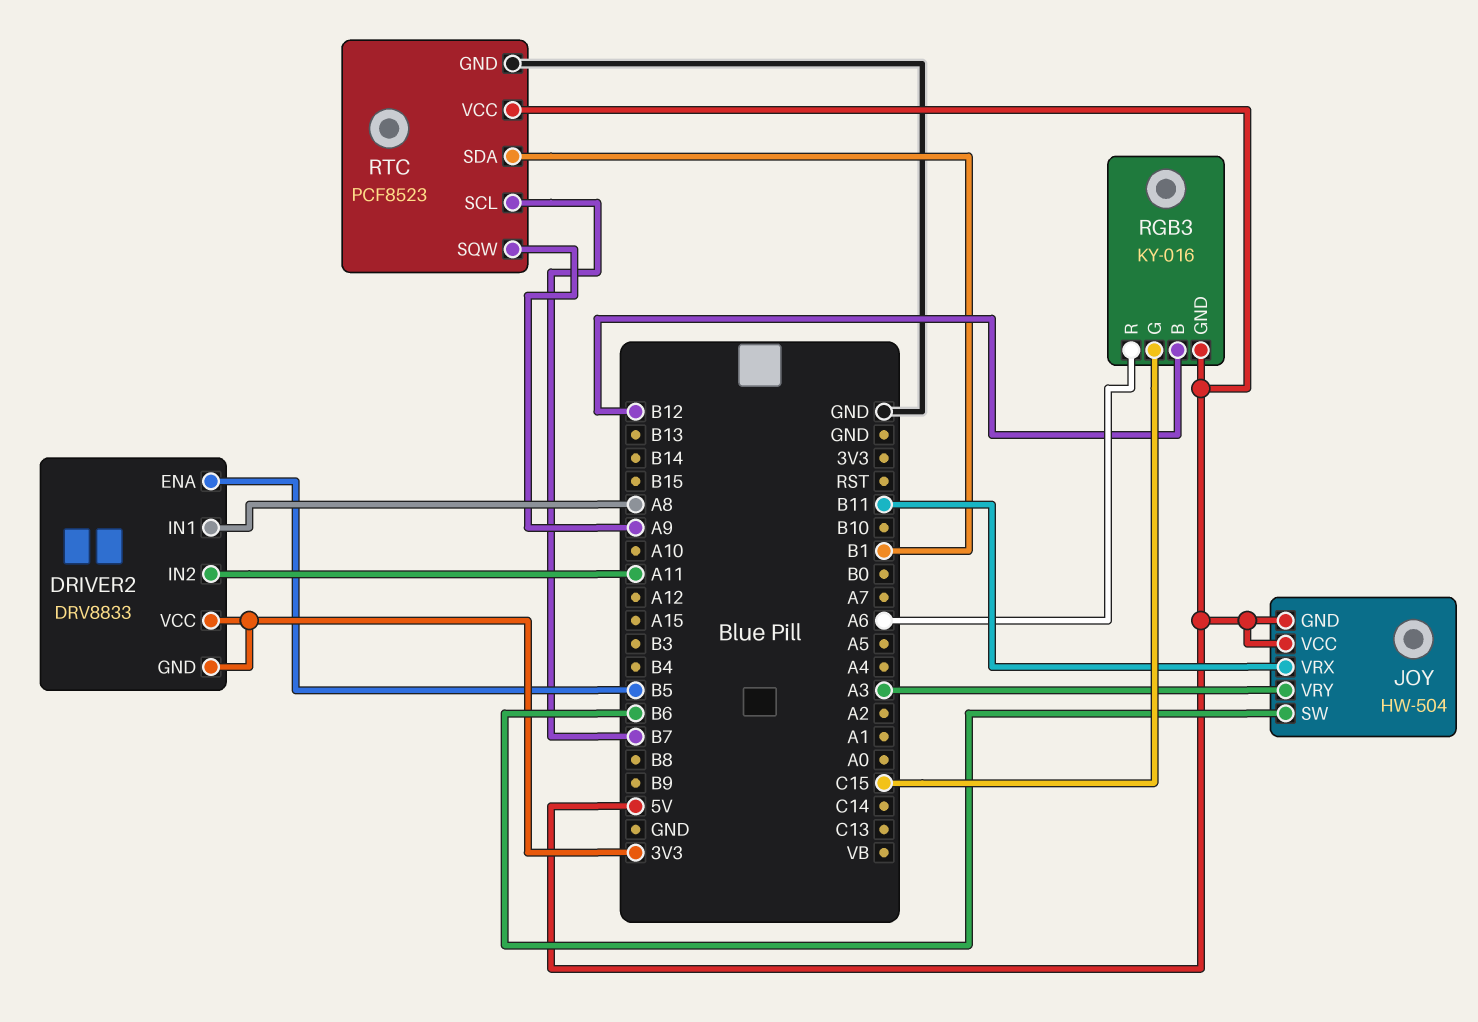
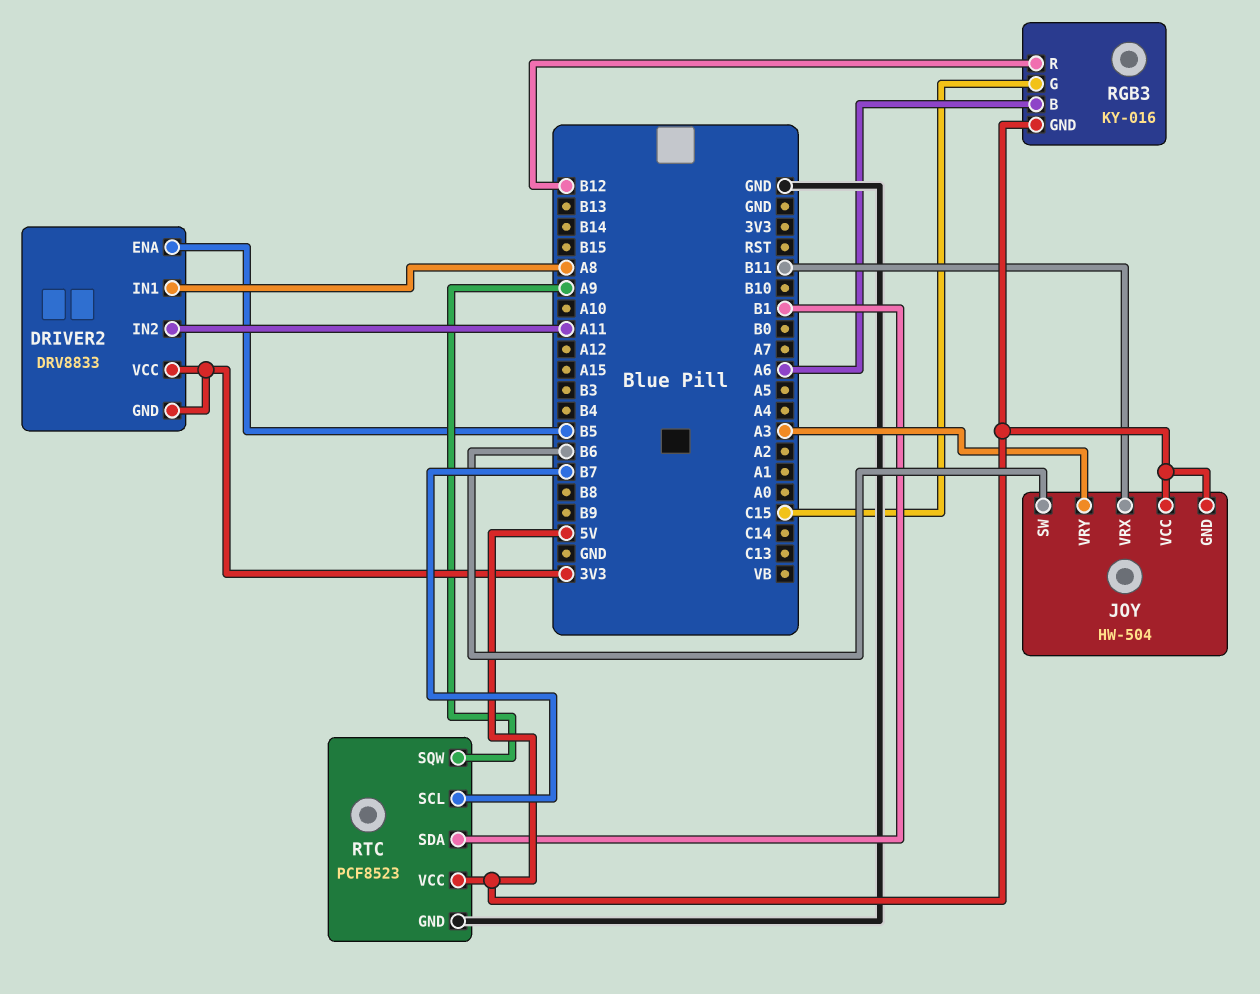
RGB3 pin B: B12 -> A6
RGB3 pin R: A6 -> B12

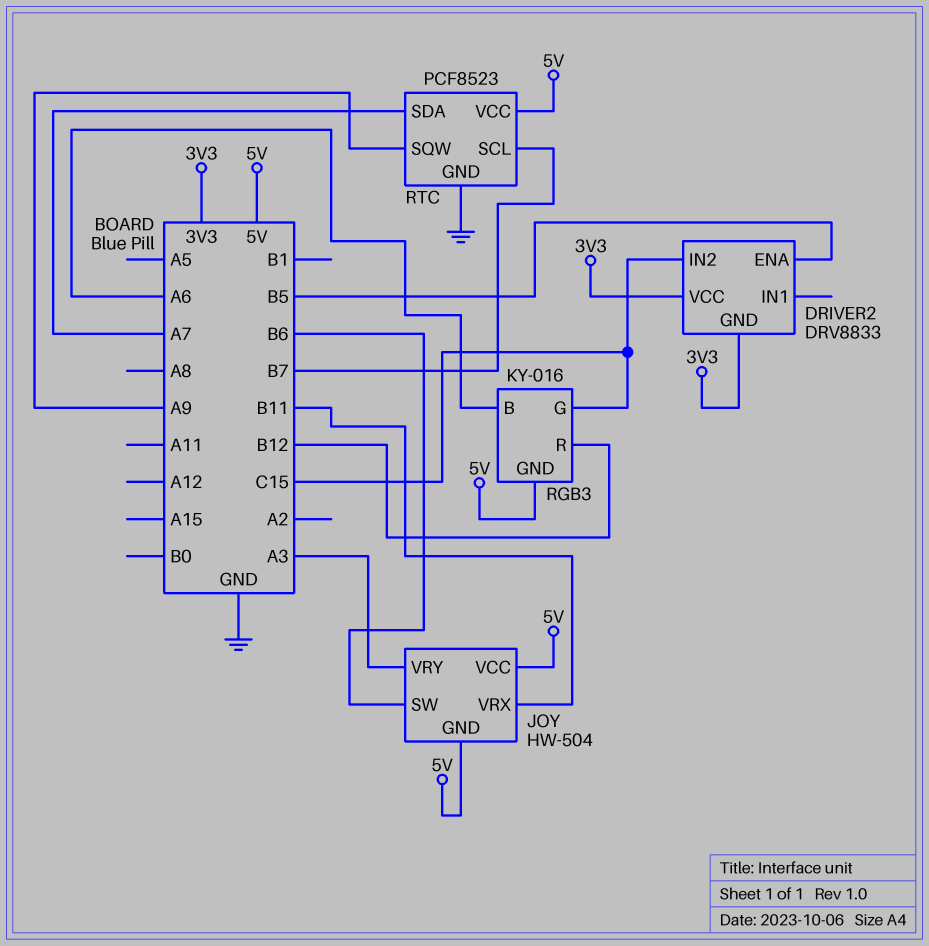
DRIVER2 pin IN1: A8 -> none
DRIVER2 pin IN2: A11 -> C15
RTC pin SDA: B1 -> A7

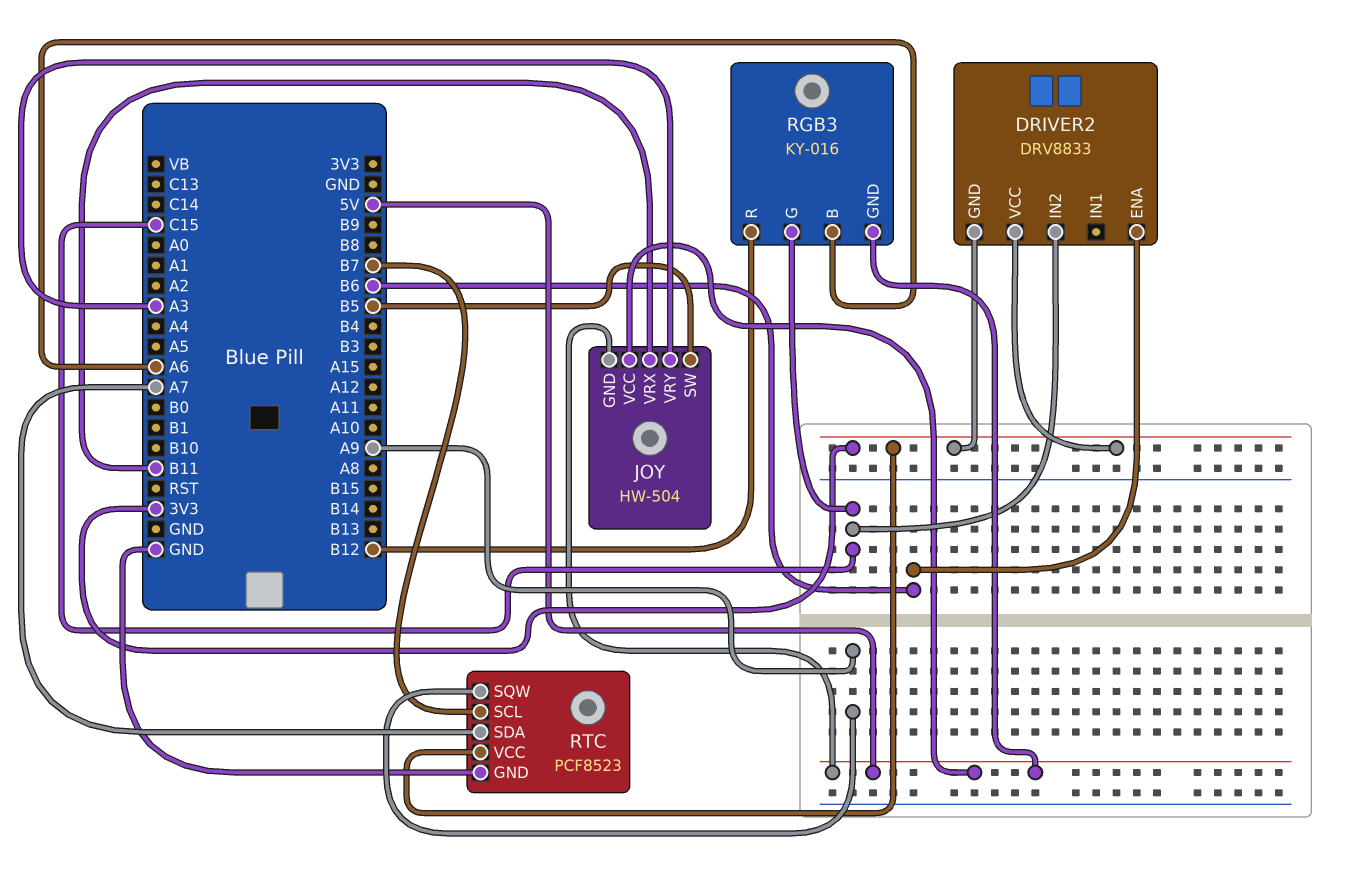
DRIVER2 pin ENA: B5 -> B6
JOY pin SW: B6 -> B5
RTC pin VCC: 5V -> 3V3

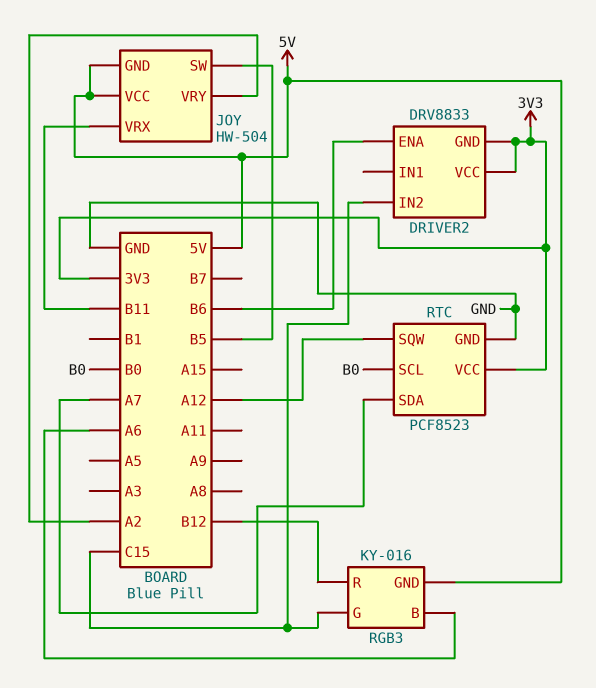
JOY pin VRY: A3 -> A2
RTC pin SCL: B7 -> B0
RTC pin SQW: A9 -> A12

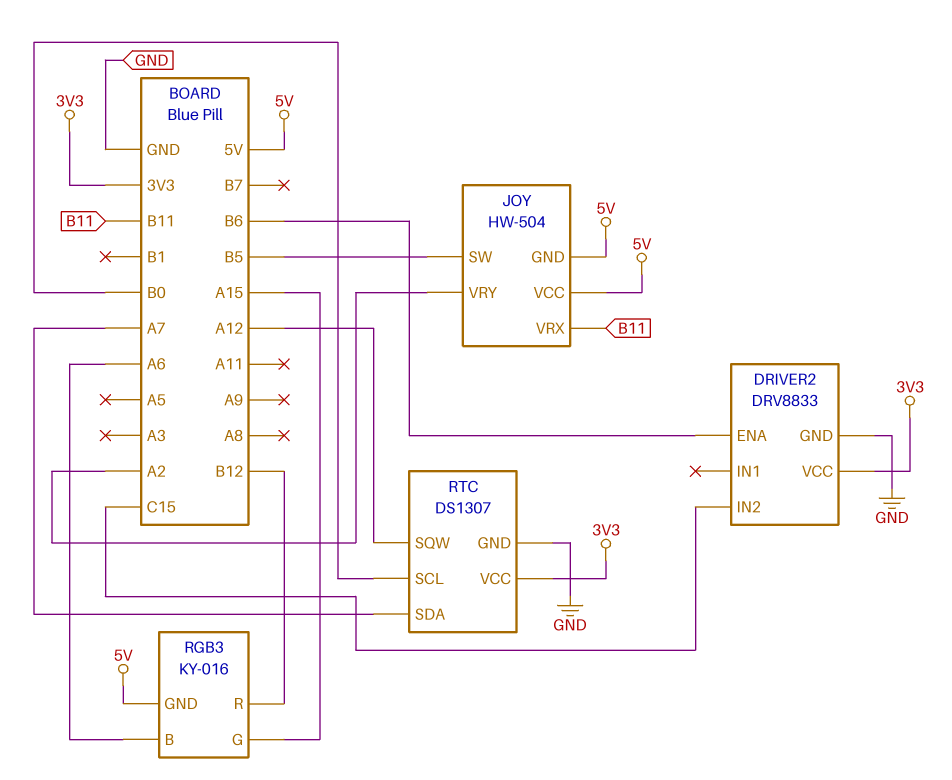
DRIVER2 pin GND: 3V3 -> GND
RGB3 pin G: C15 -> A15
RTC: PCF8523 -> DS1307

